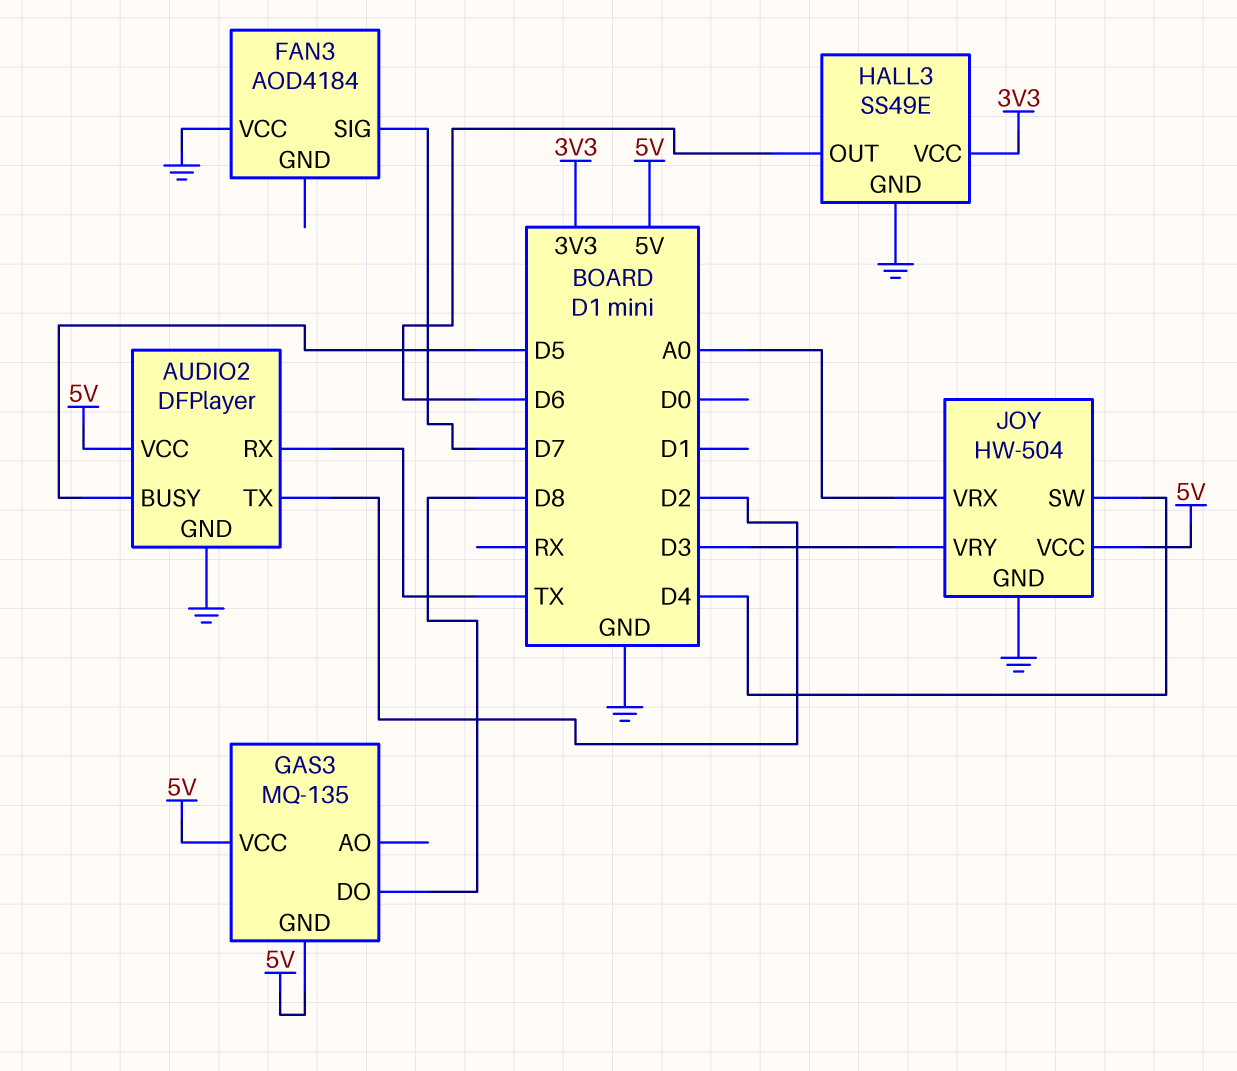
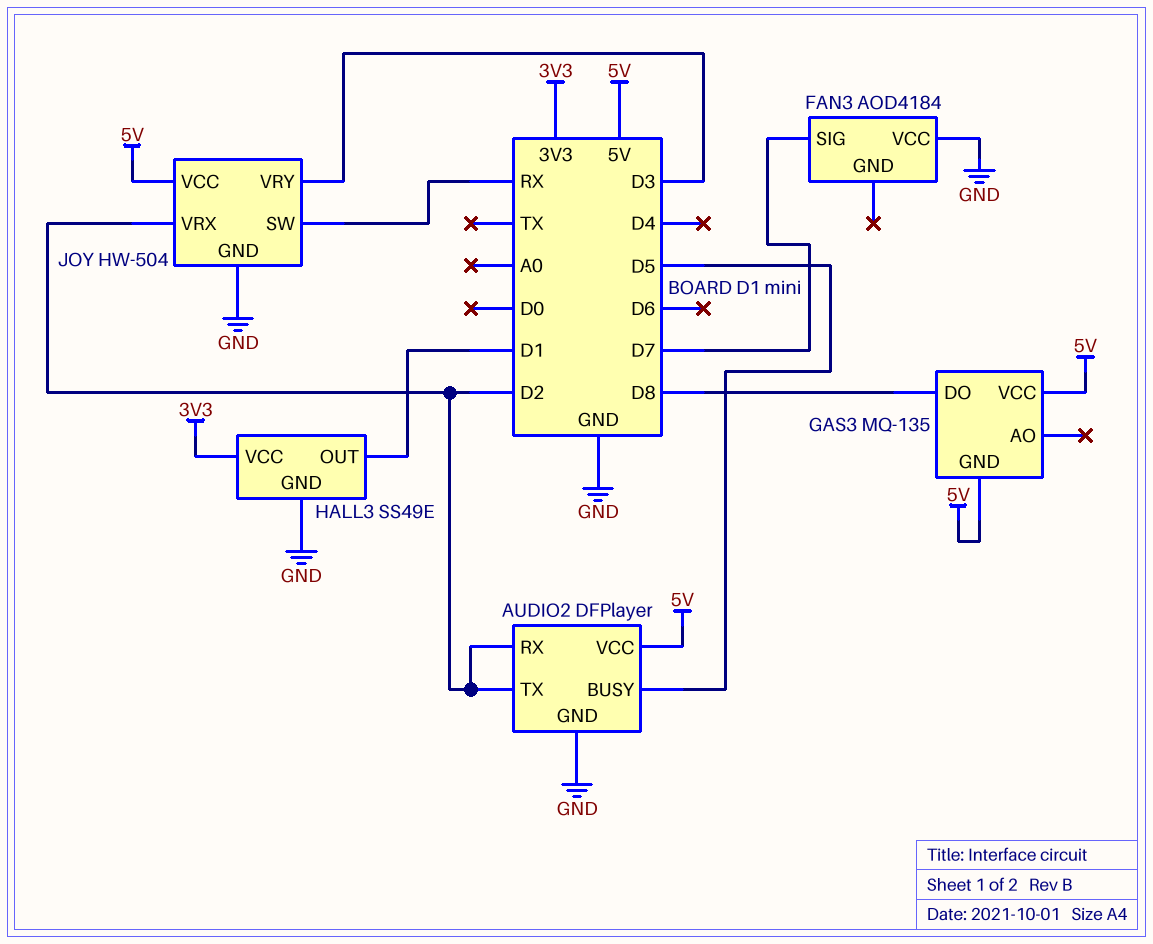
AUDIO2 pin RX: TX -> D2
HALL3 pin OUT: D6 -> D1
JOY pin SW: D4 -> RX
JOY pin VRX: A0 -> D2

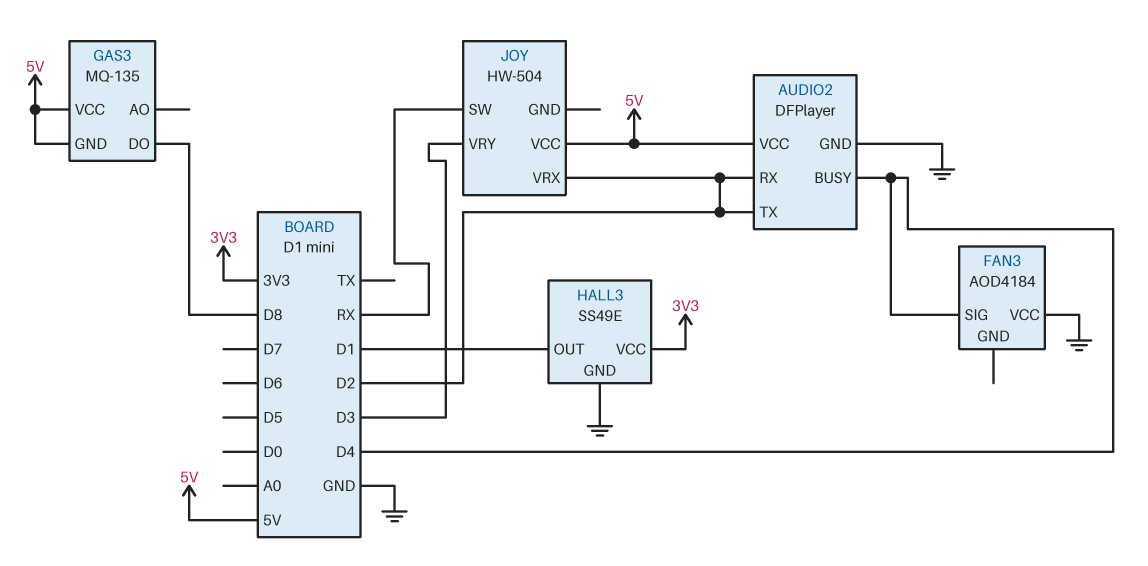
AUDIO2 pin BUSY: D5 -> D4
FAN3 pin SIG: D7 -> D4
JOY pin GND: GND -> none

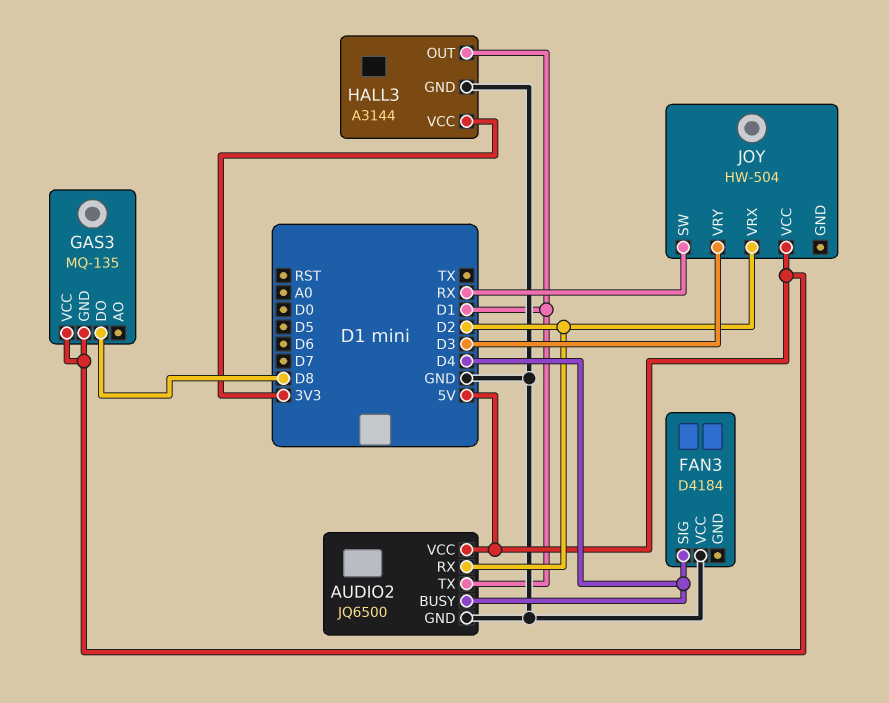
AUDIO2: DFPlayer -> JQ6500
AUDIO2 pin TX: D2 -> D1
FAN3: AOD4184 -> D4184
HALL3: SS49E -> A3144

